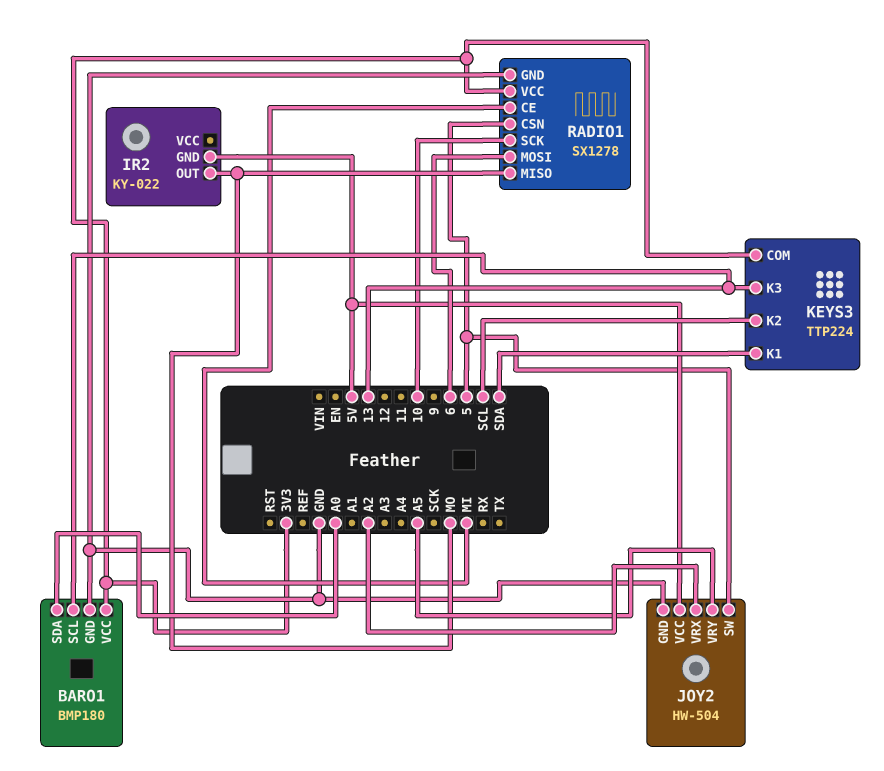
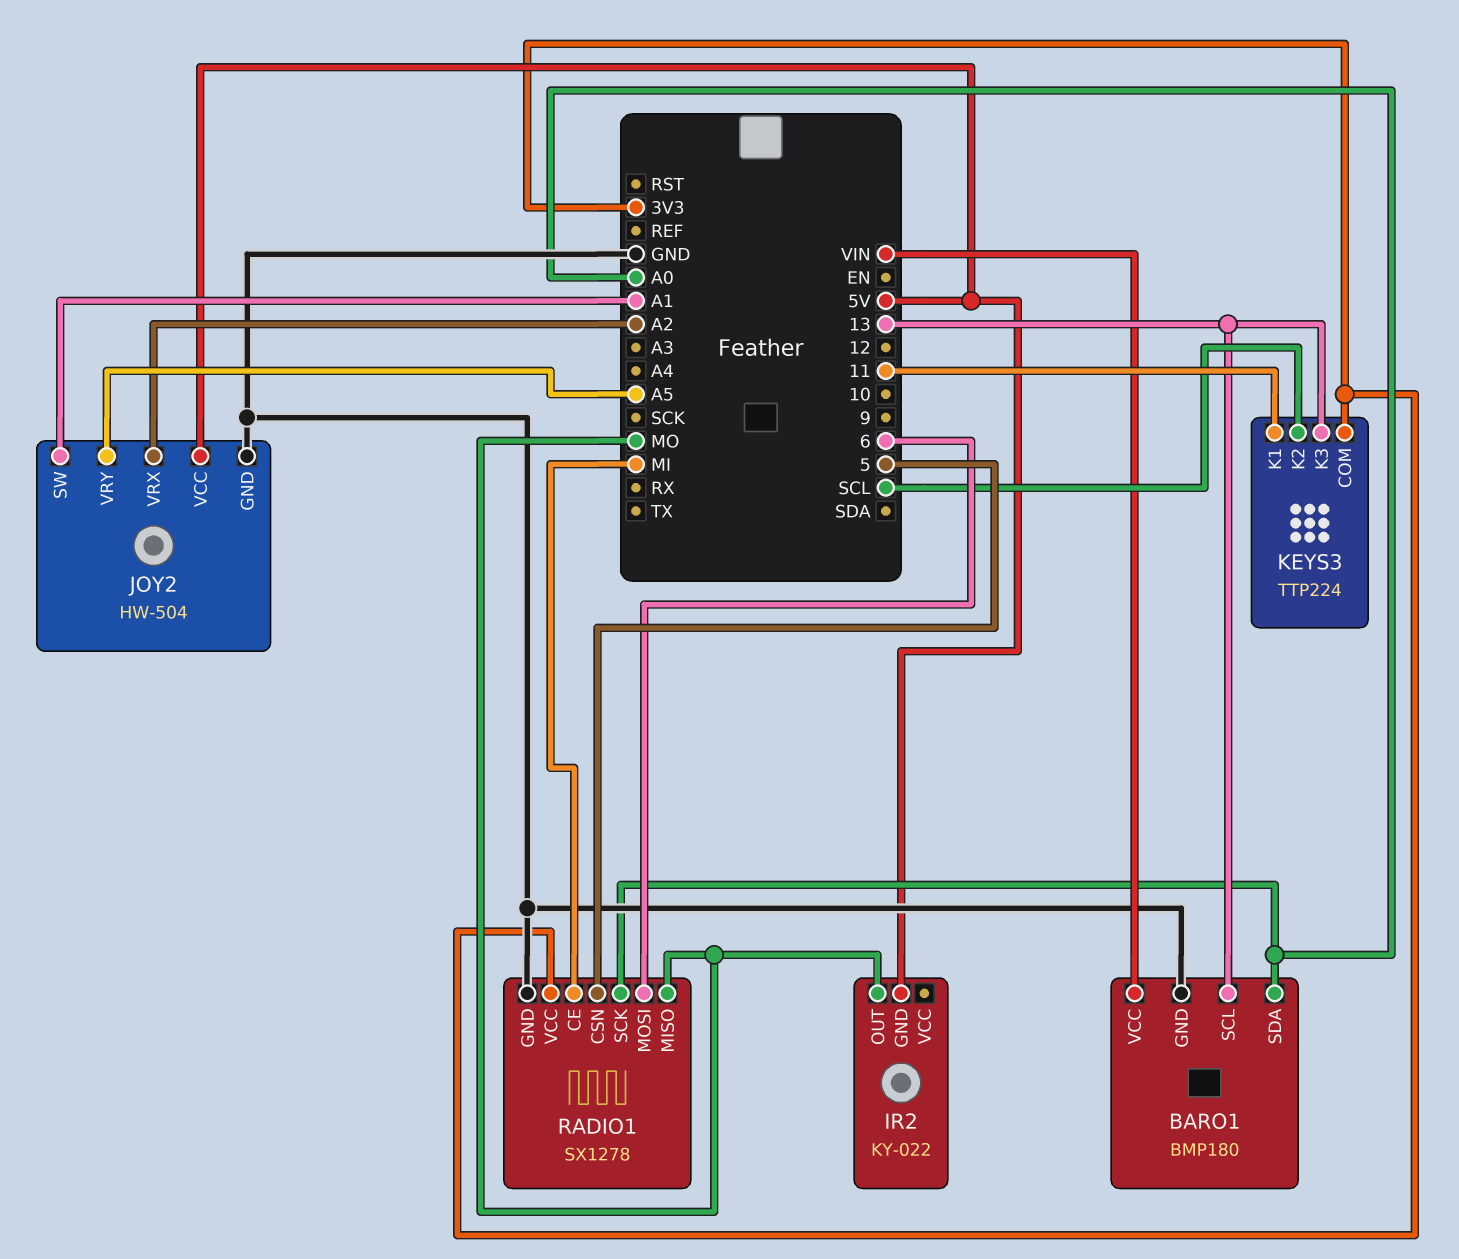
BARO1 pin VCC: 3V3 -> VIN
JOY2 pin SW: 5 -> A1
KEYS3 pin K1: SDA -> 11
RADIO1 pin SCK: 10 -> A0

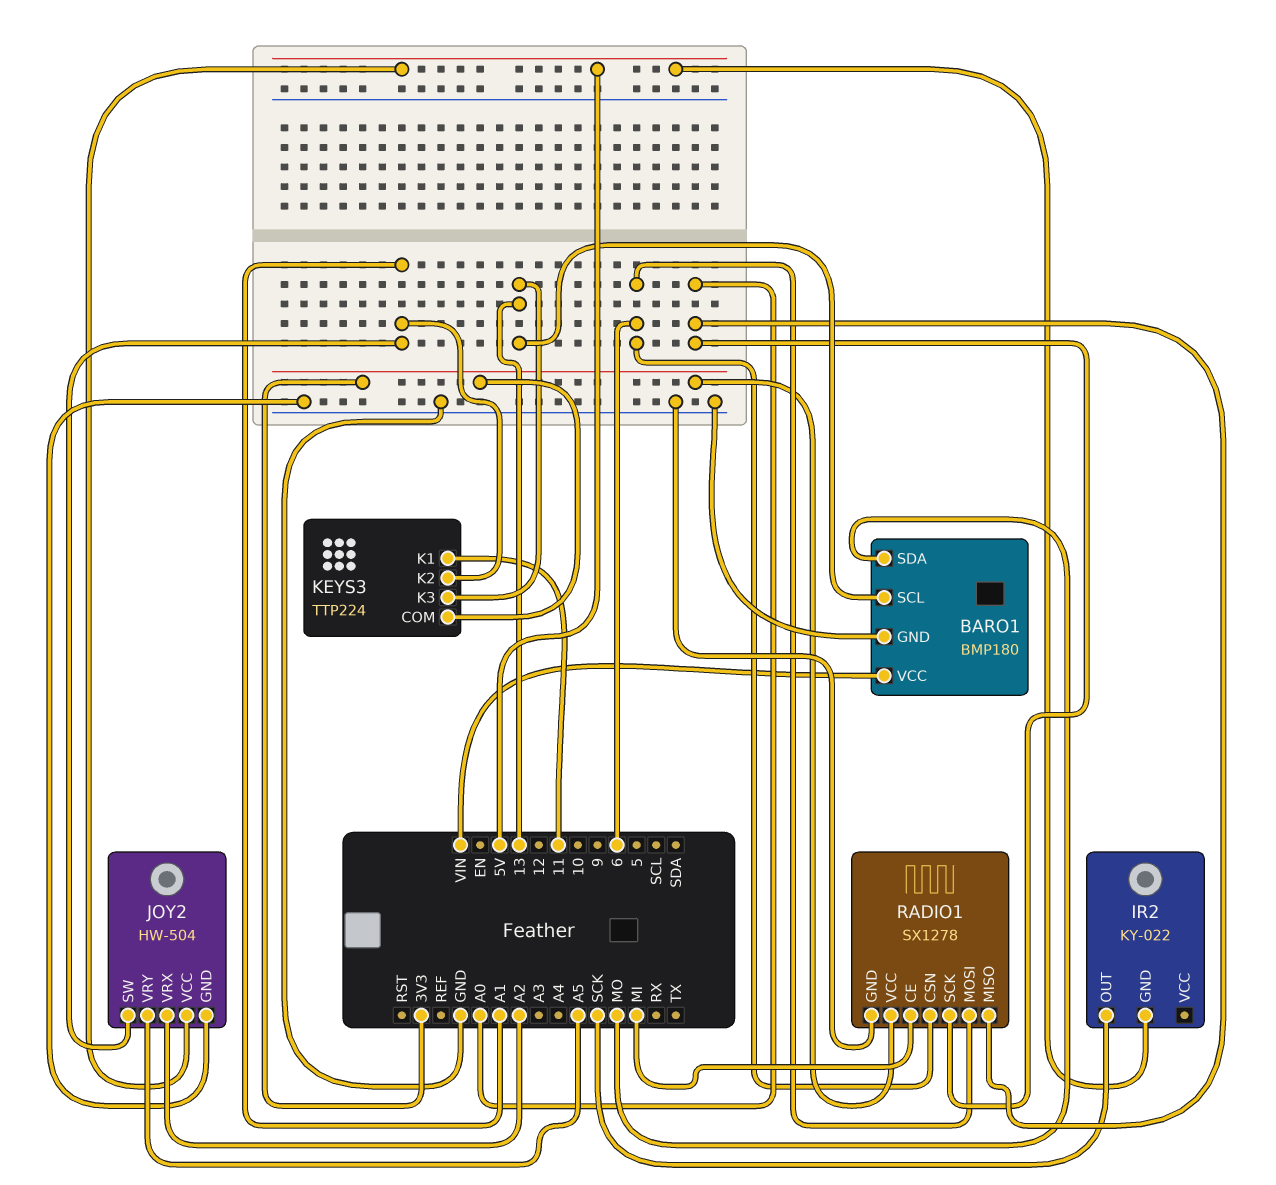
BARO1 pin SDA: A0 -> MO
IR2 pin OUT: MO -> SCK
KEYS3 pin K2: SCL -> A1
RADIO1 pin CSN: 5 -> 6
RADIO1 pin MISO: MO -> A0

